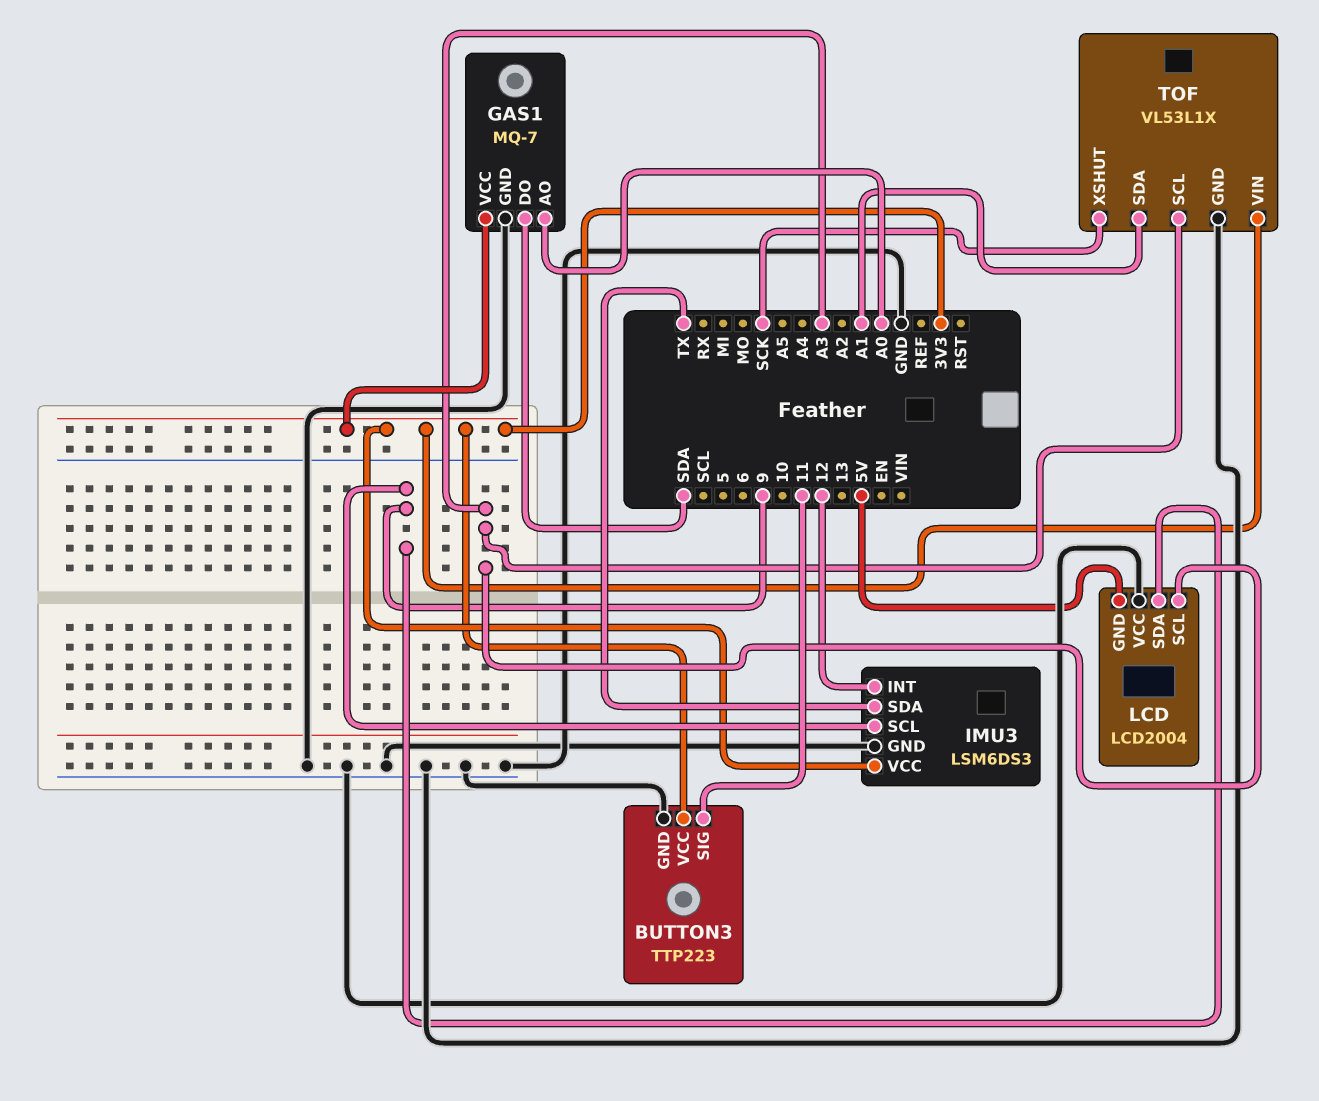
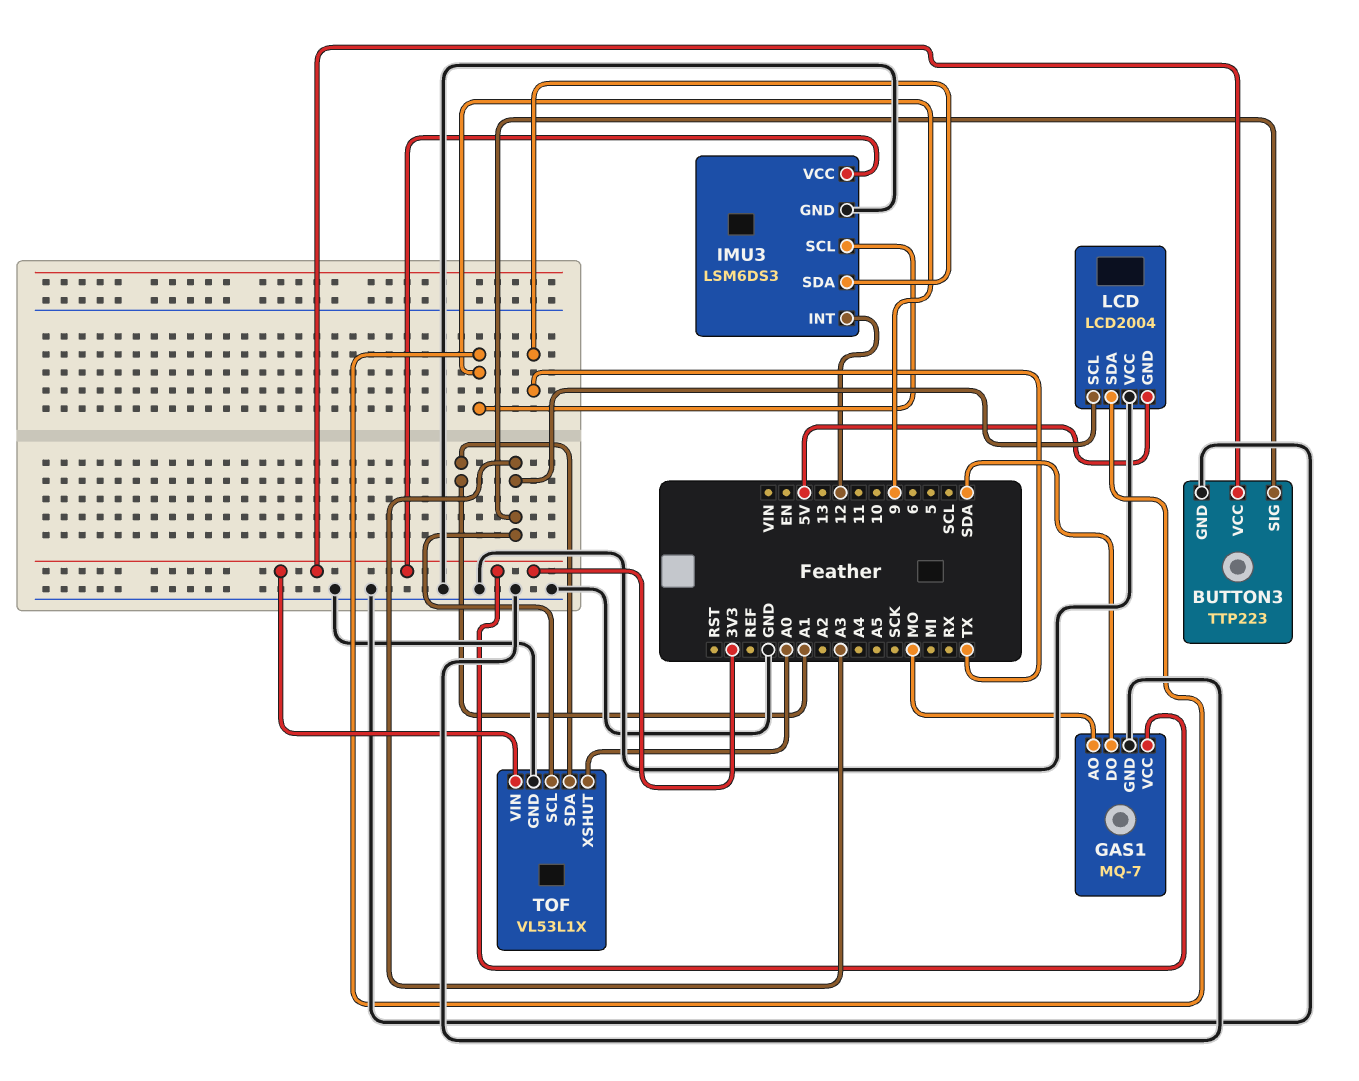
BUTTON3 pin SIG: 11 -> A3
GAS1 pin AO: A0 -> MO
TOF pin XSHUT: SCK -> A0

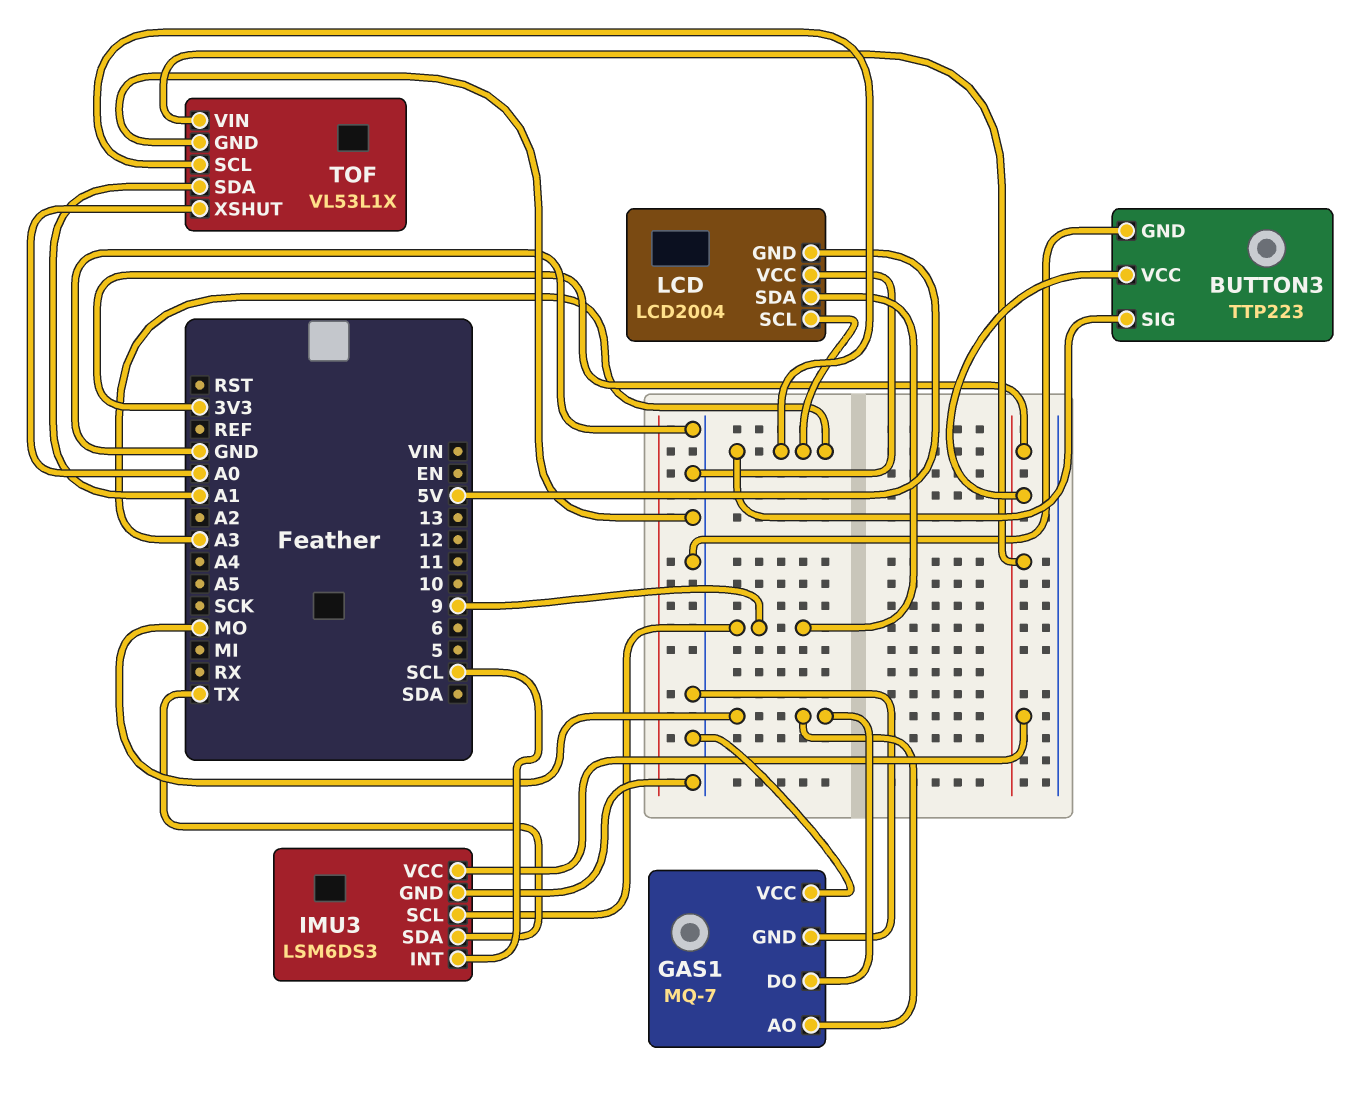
GAS1 pin DO: SDA -> MO
GAS1 pin VCC: 3V3 -> GND
IMU3 pin INT: 12 -> SCL

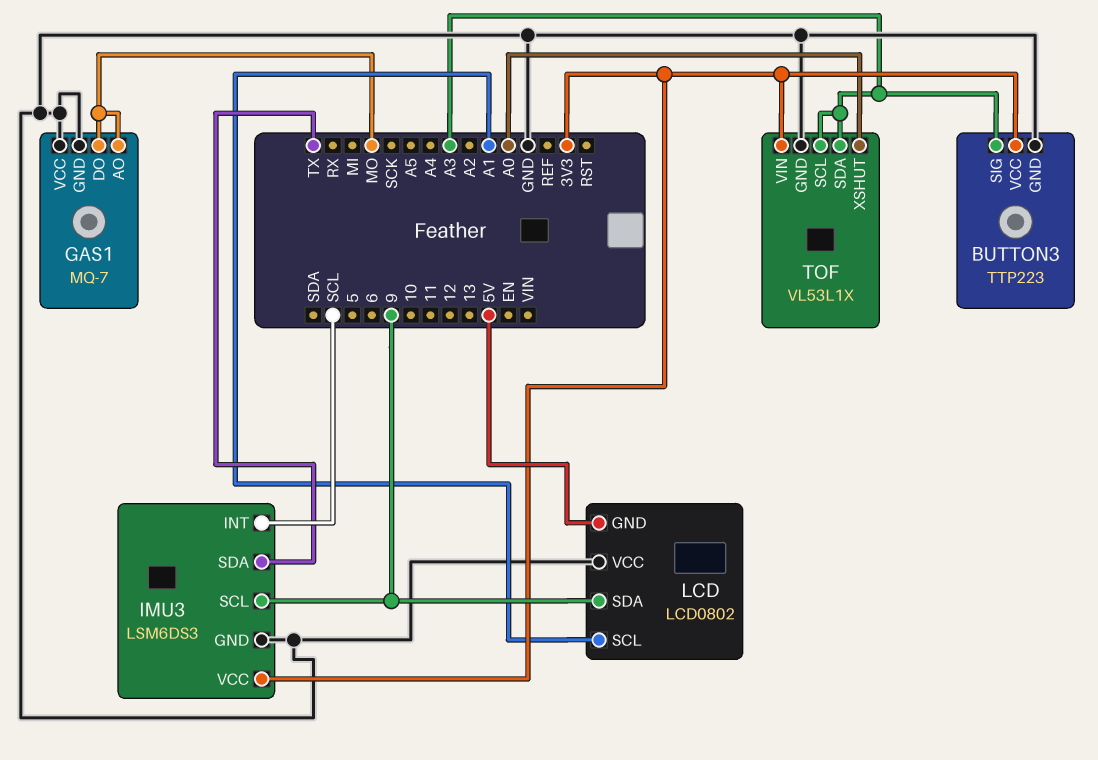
LCD: LCD2004 -> LCD0802
LCD pin SCL: A3 -> A1
TOF pin SDA: A1 -> A3

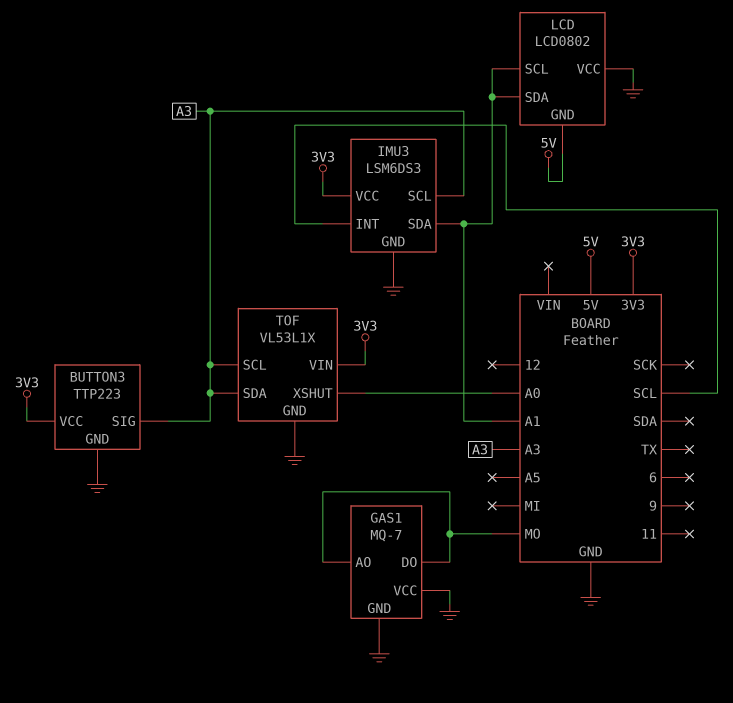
IMU3 pin SCL: 9 -> A3
IMU3 pin SDA: TX -> A1
LCD pin SDA: 9 -> A1

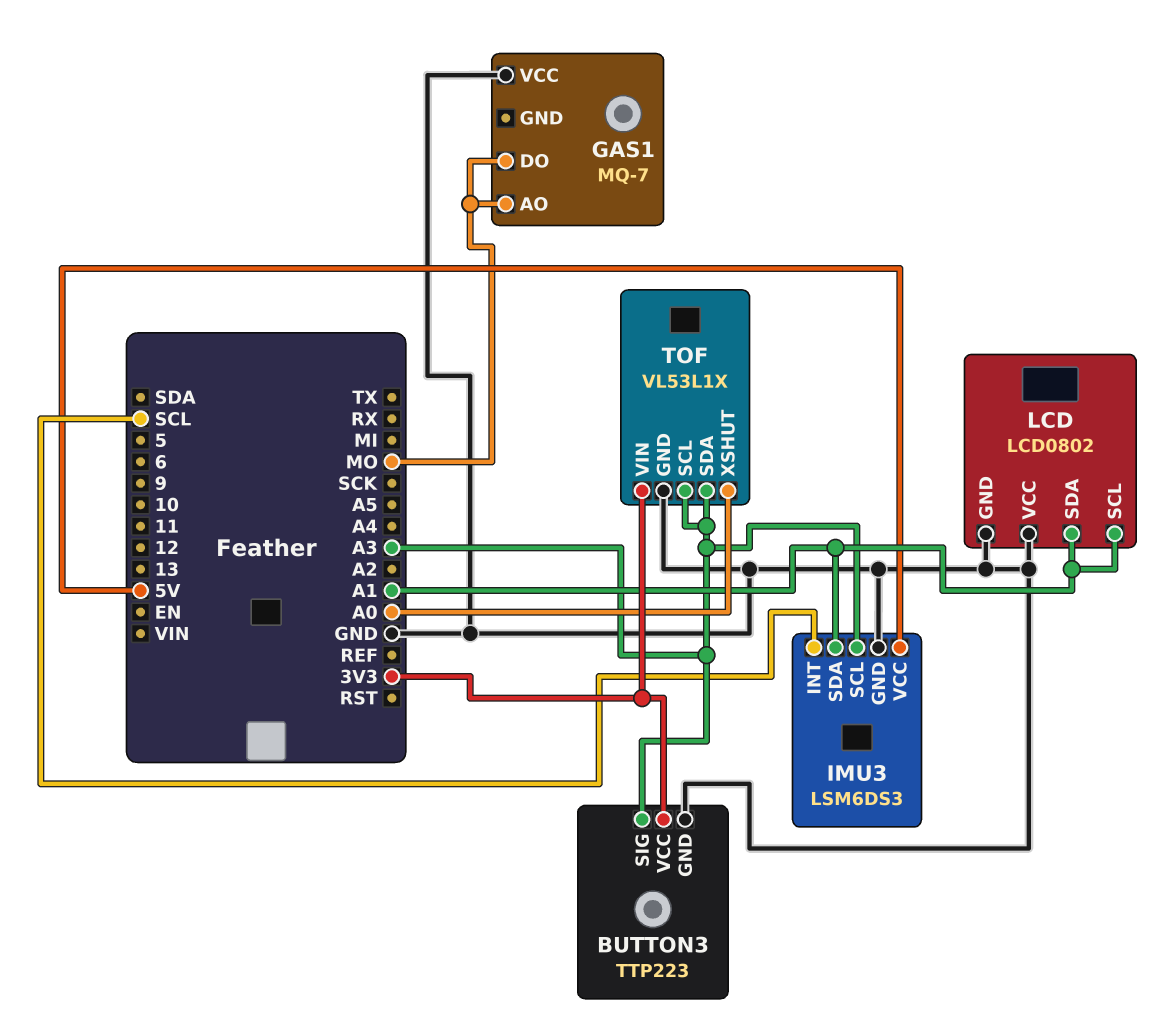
GAS1 pin GND: GND -> none
IMU3 pin VCC: 3V3 -> 5V
LCD pin GND: 5V -> GND

